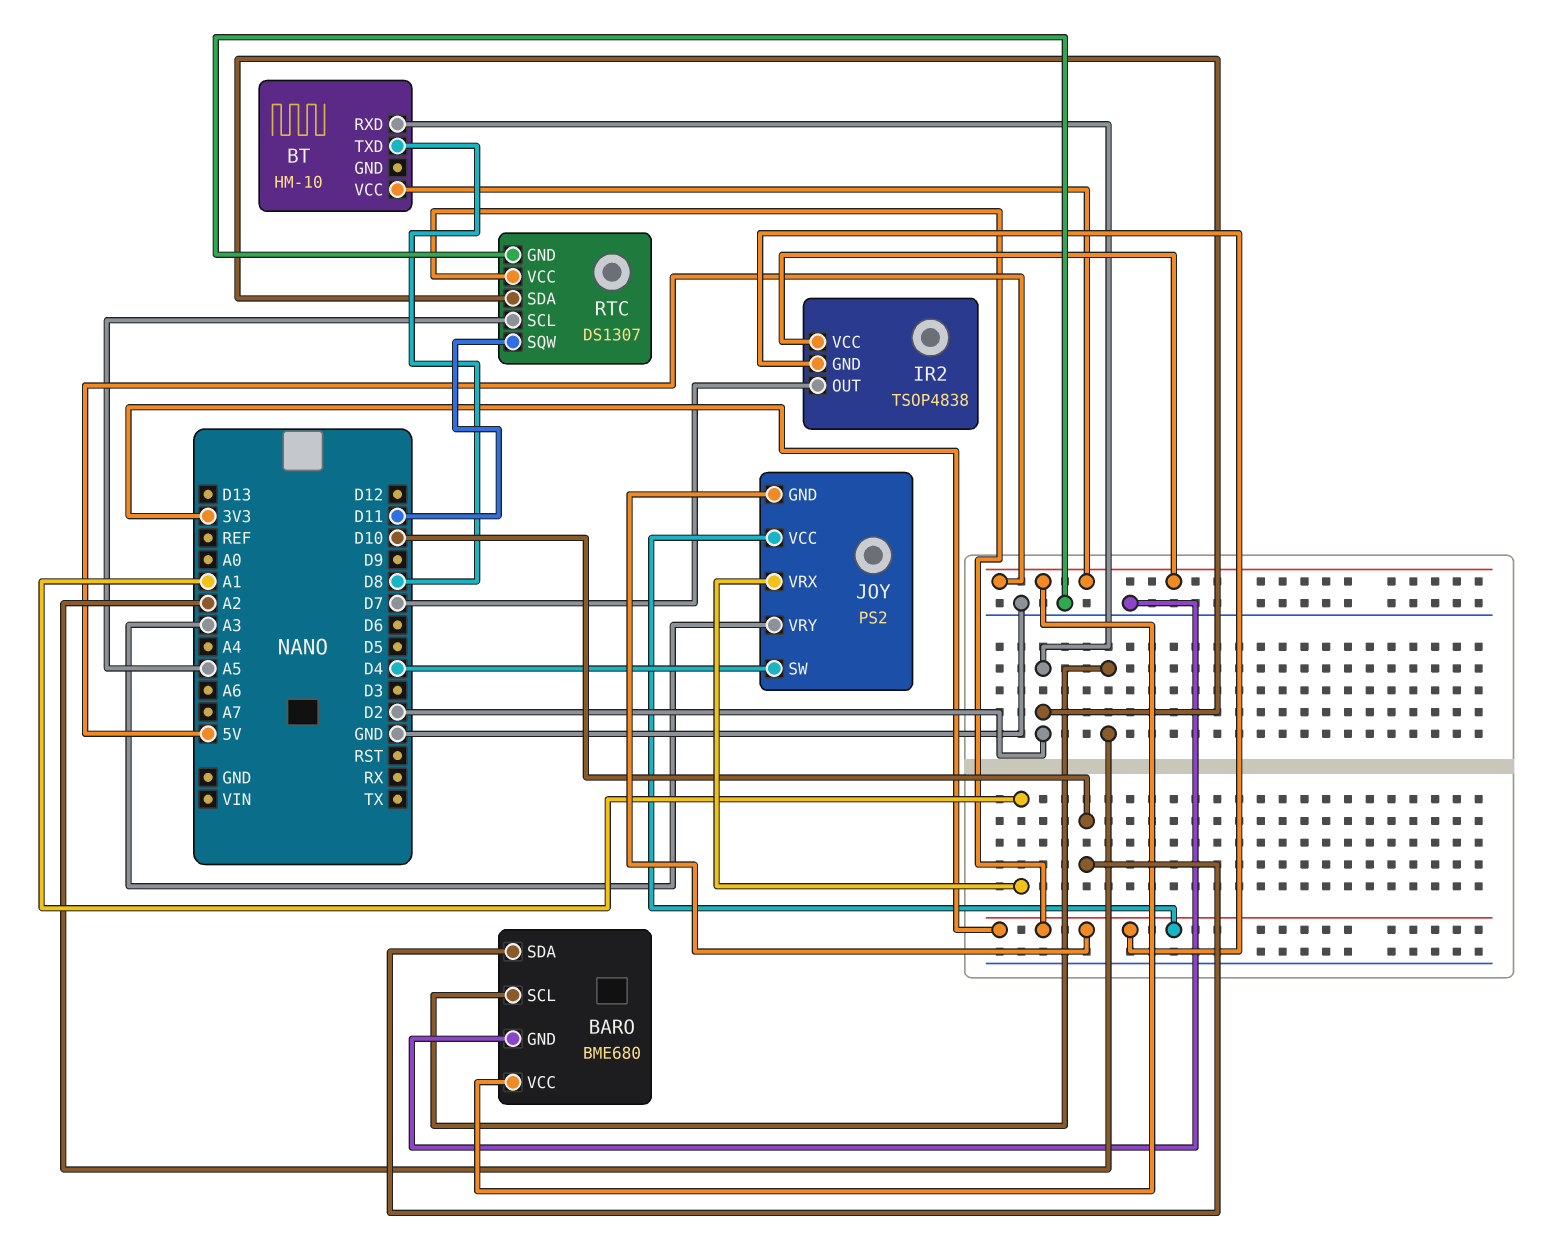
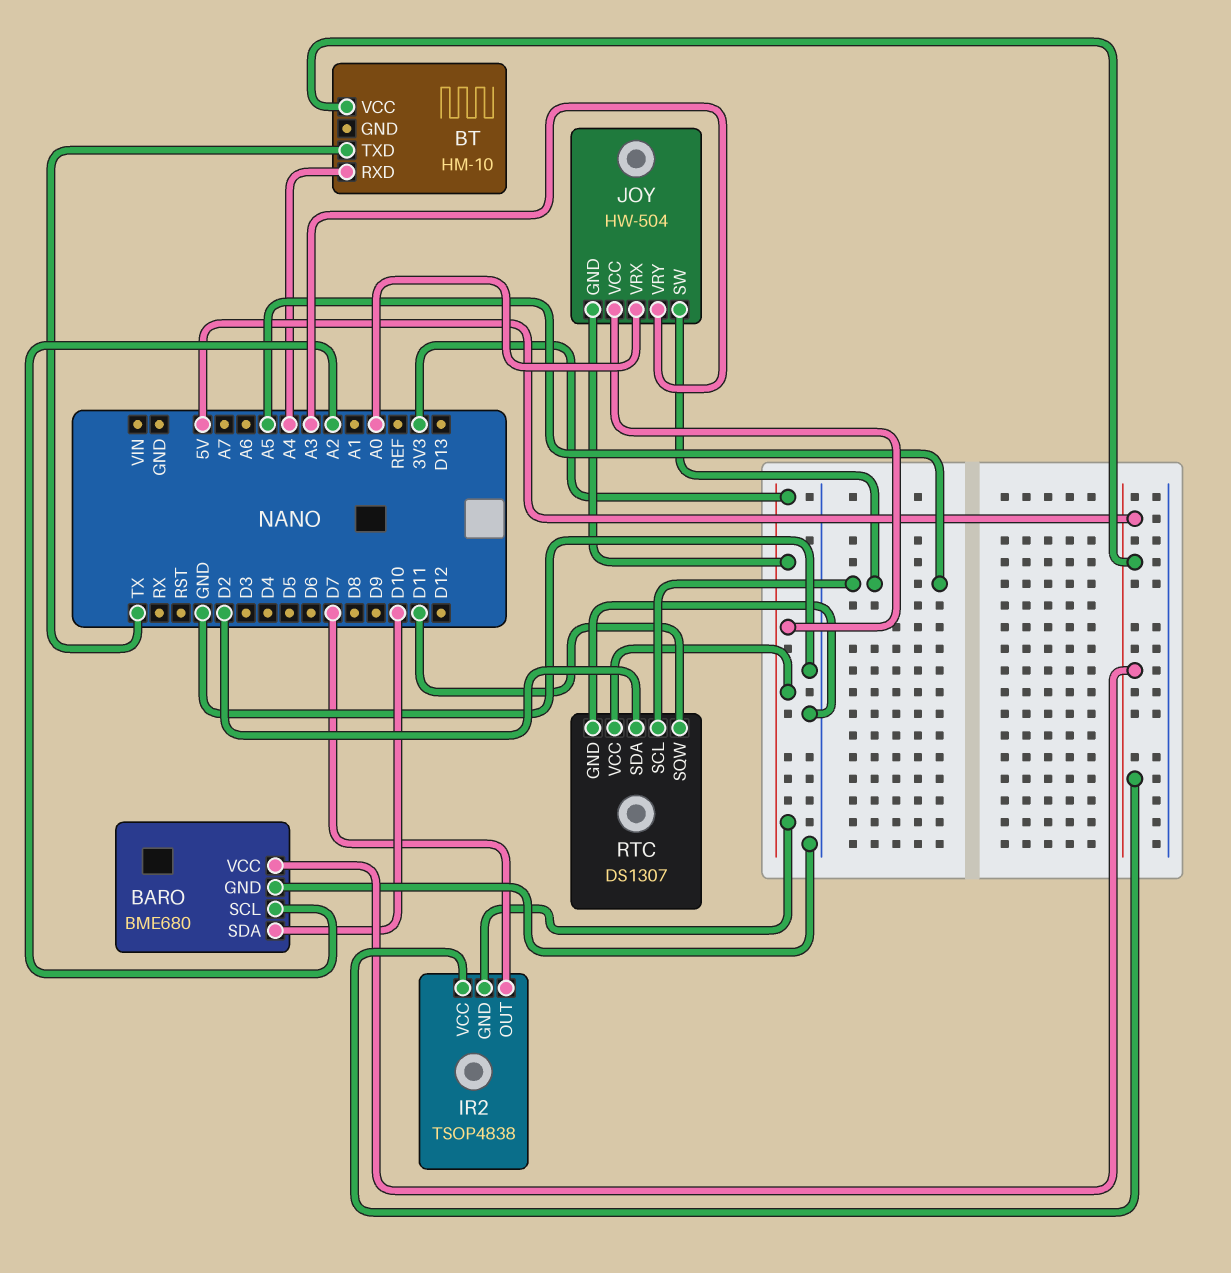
BT pin RXD: D2 -> A4
BT pin TXD: D8 -> TX
JOY: PS2 -> HW-504
JOY pin SW: D4 -> A5
JOY pin VRX: A1 -> A0

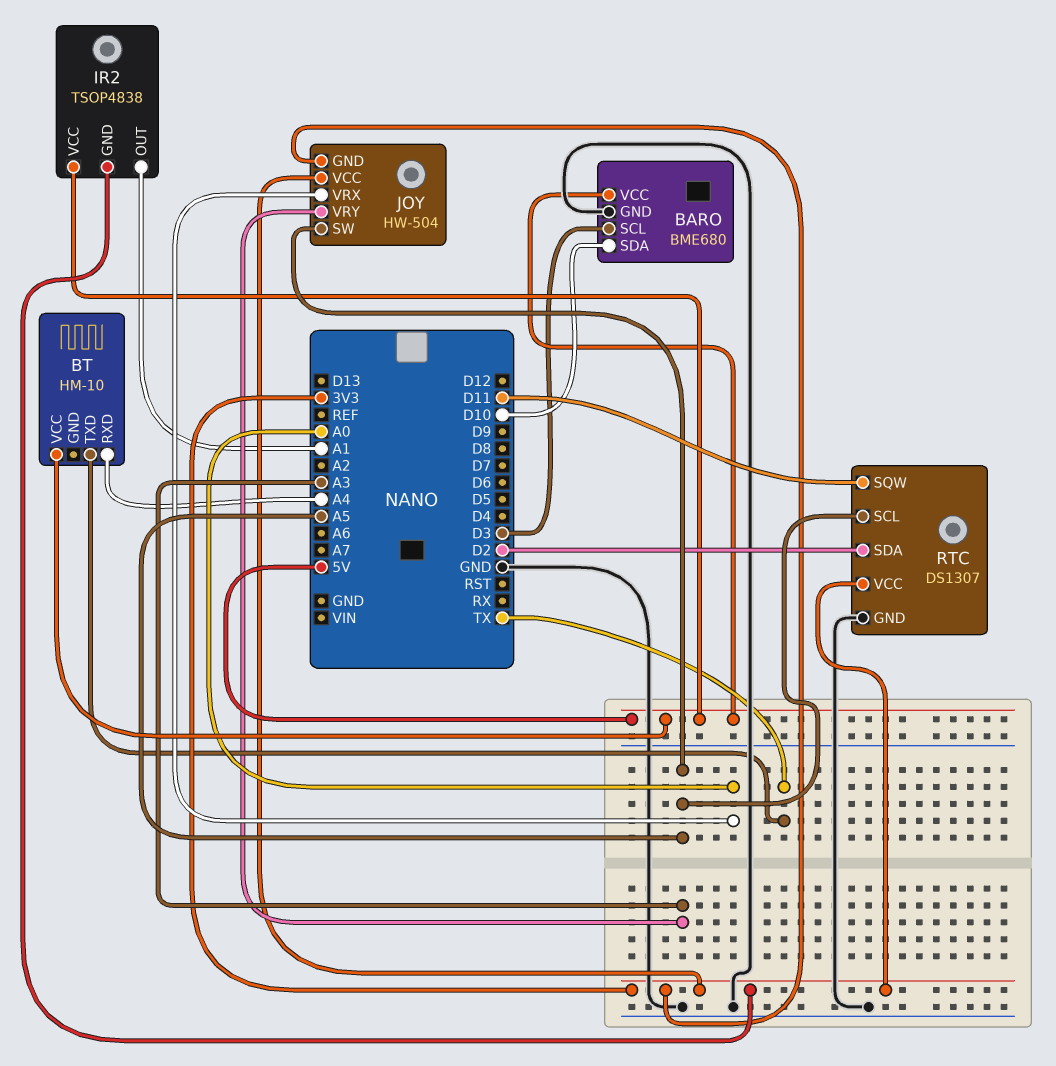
BARO pin SCL: A2 -> D3
IR2 pin OUT: D7 -> A1

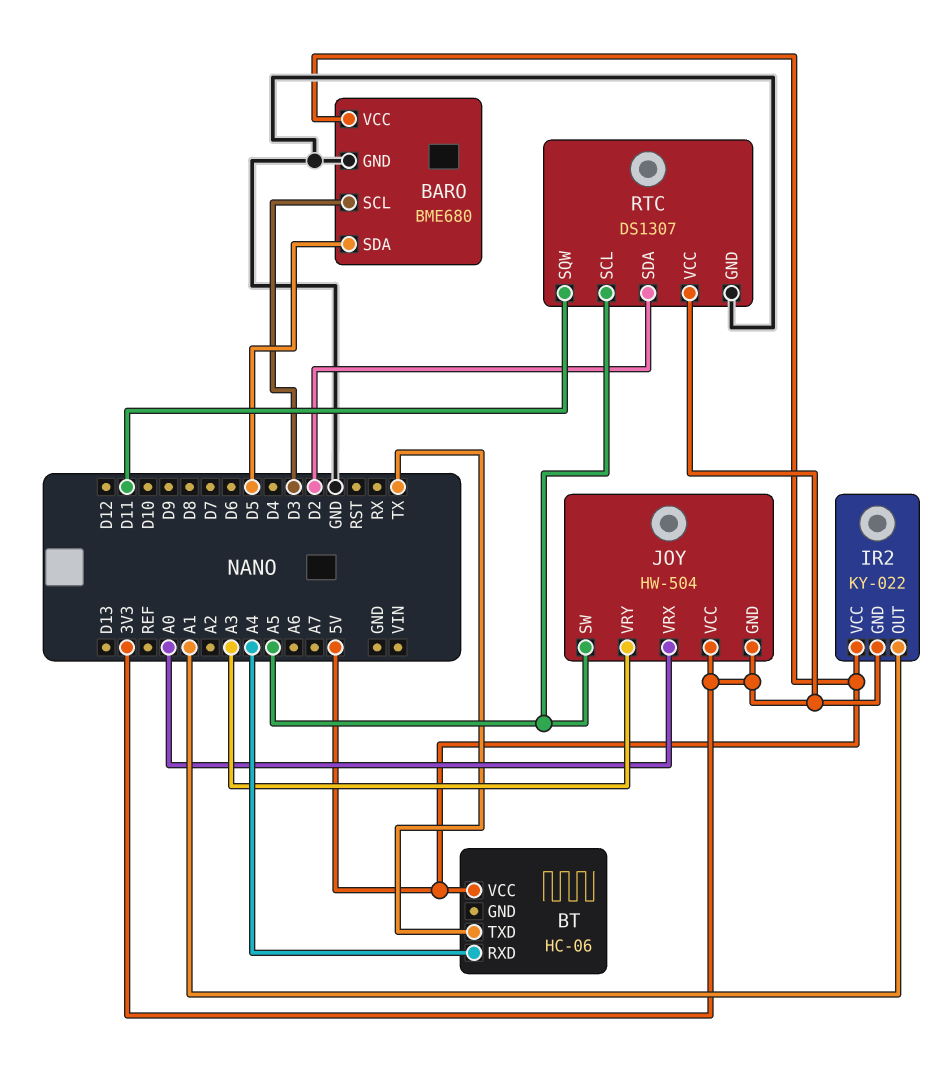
BARO pin SDA: D10 -> D5
BT: HM-10 -> HC-06
IR2: TSOP4838 -> KY-022

